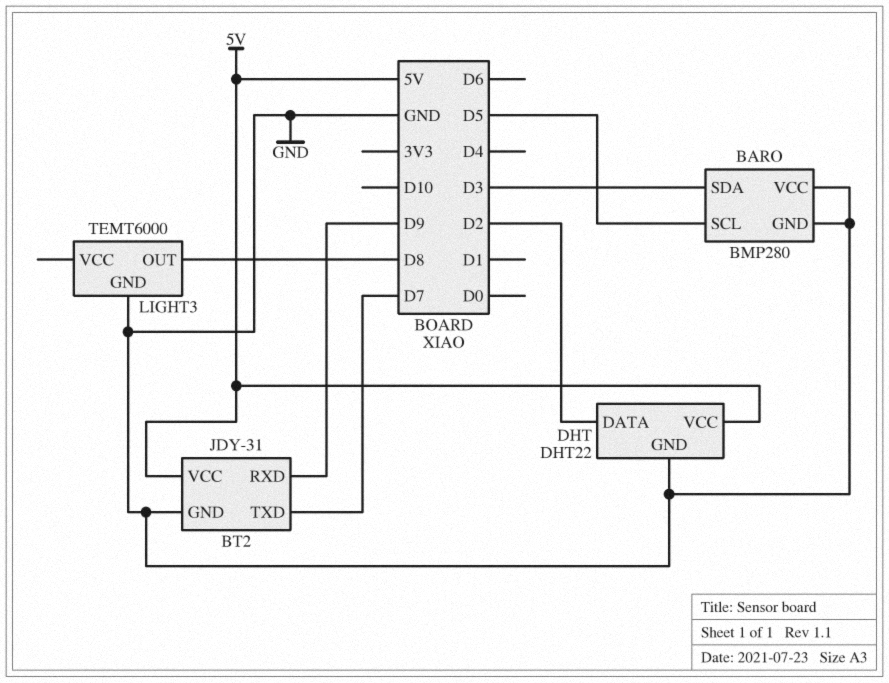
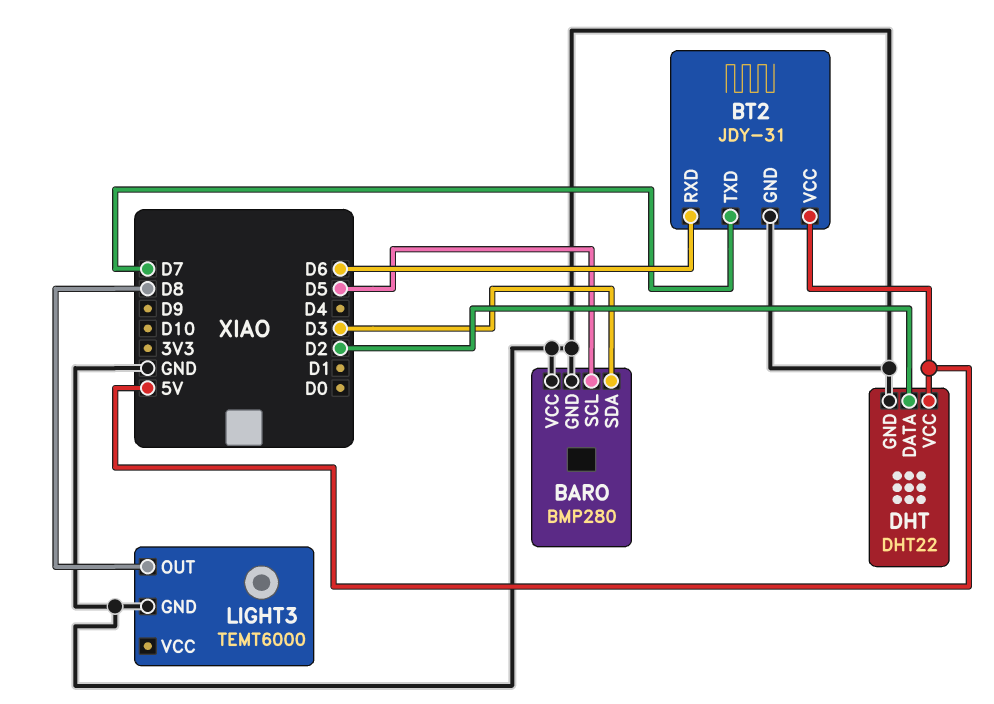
BT2 pin RXD: D9 -> D6

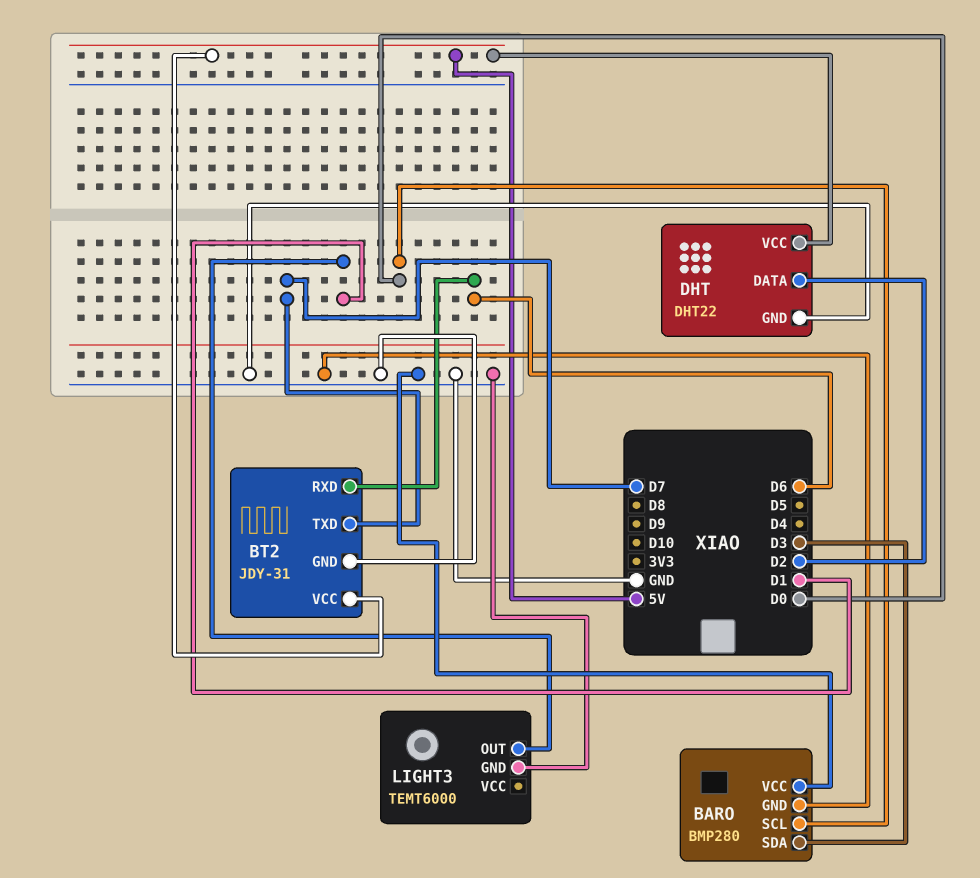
BARO pin SCL: D5 -> D0
LIGHT3 pin OUT: D8 -> D1

